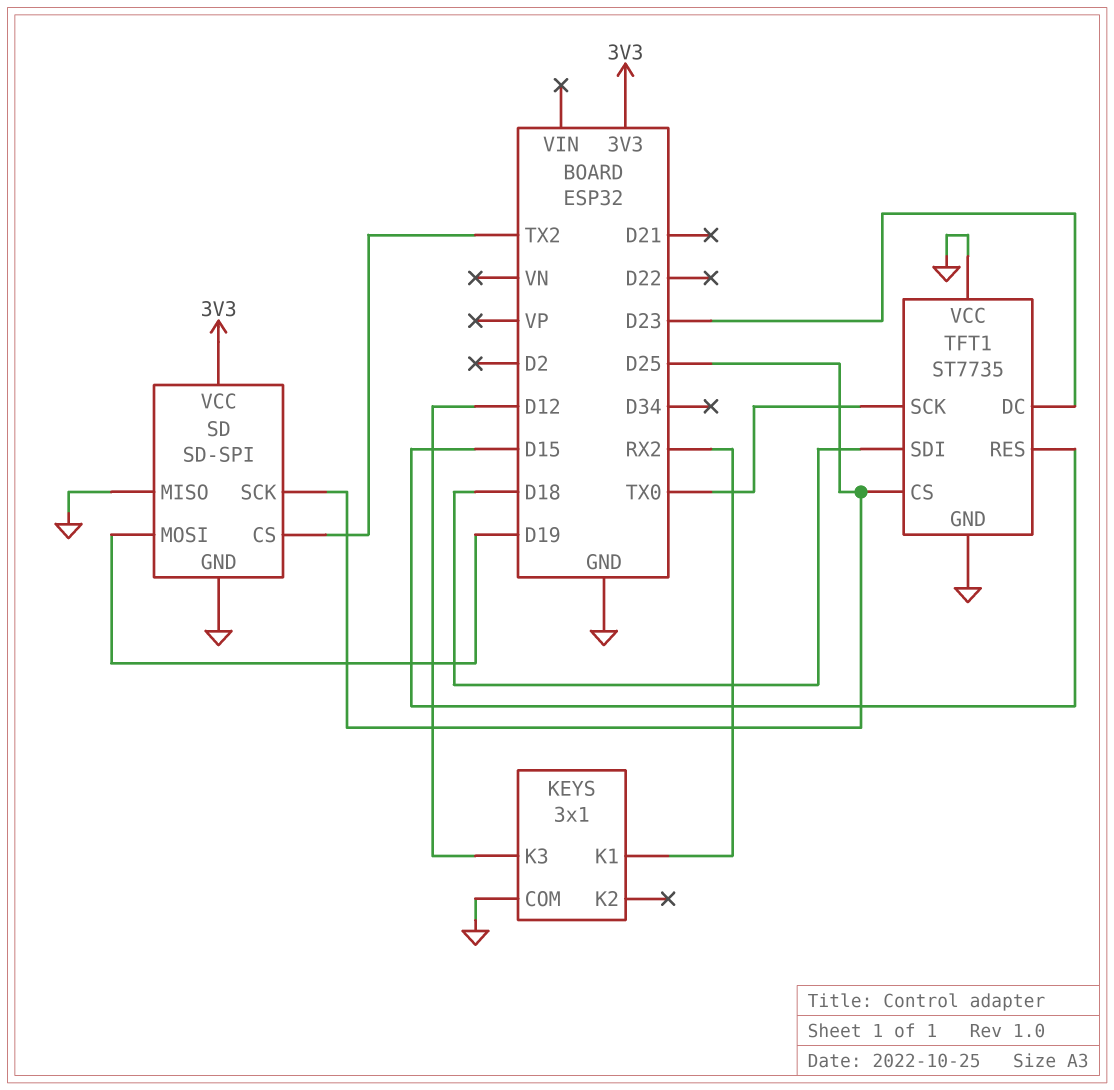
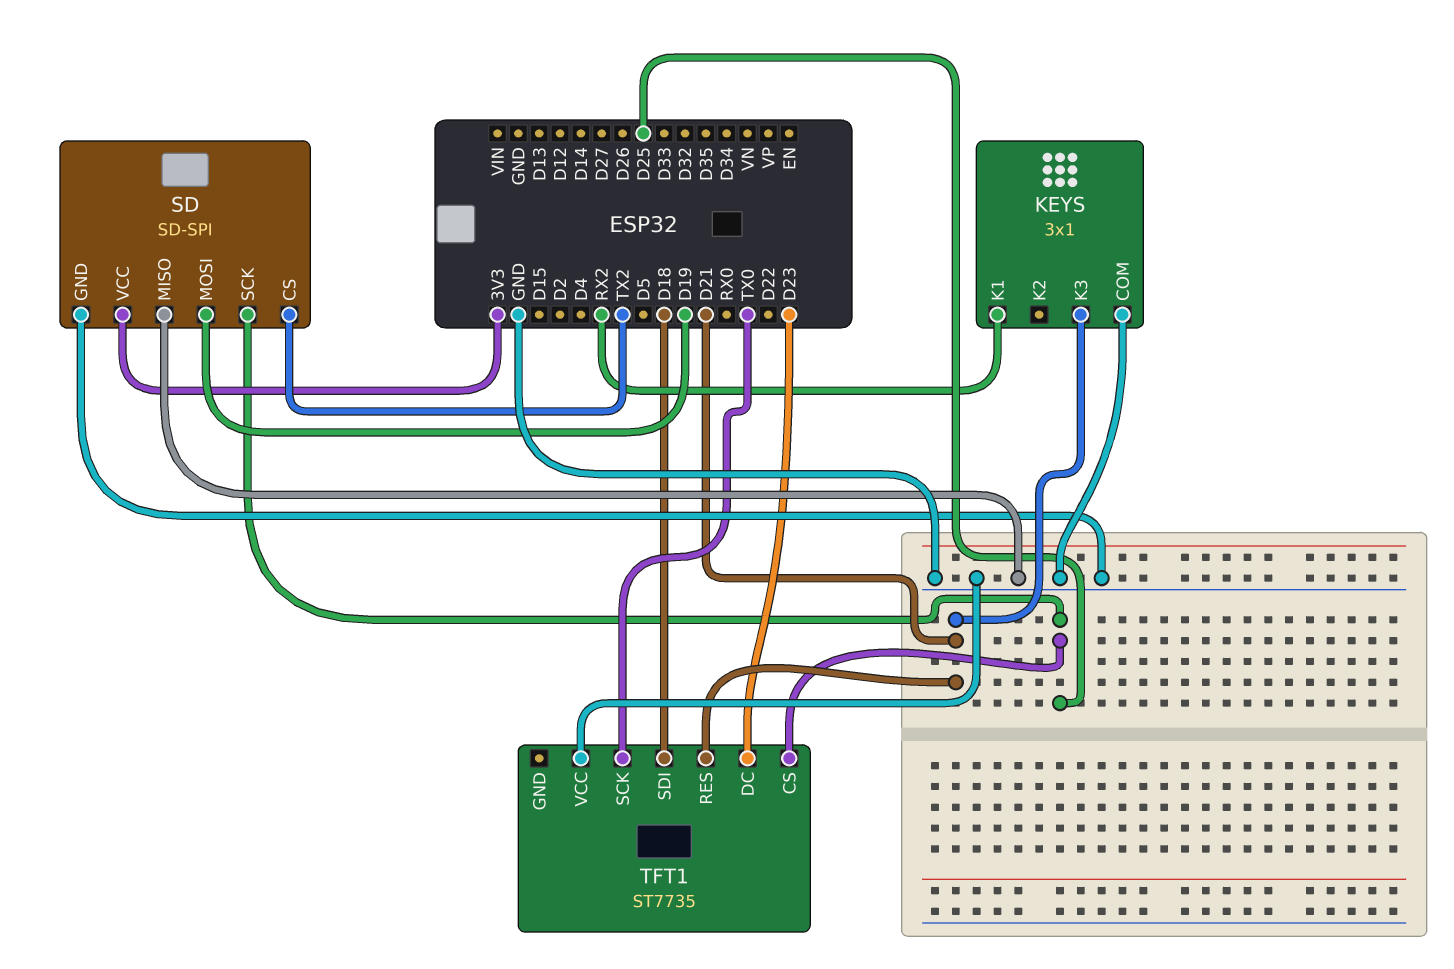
KEYS pin K3: D12 -> D21
TFT1 pin GND: GND -> none
TFT1 pin RES: D15 -> D21

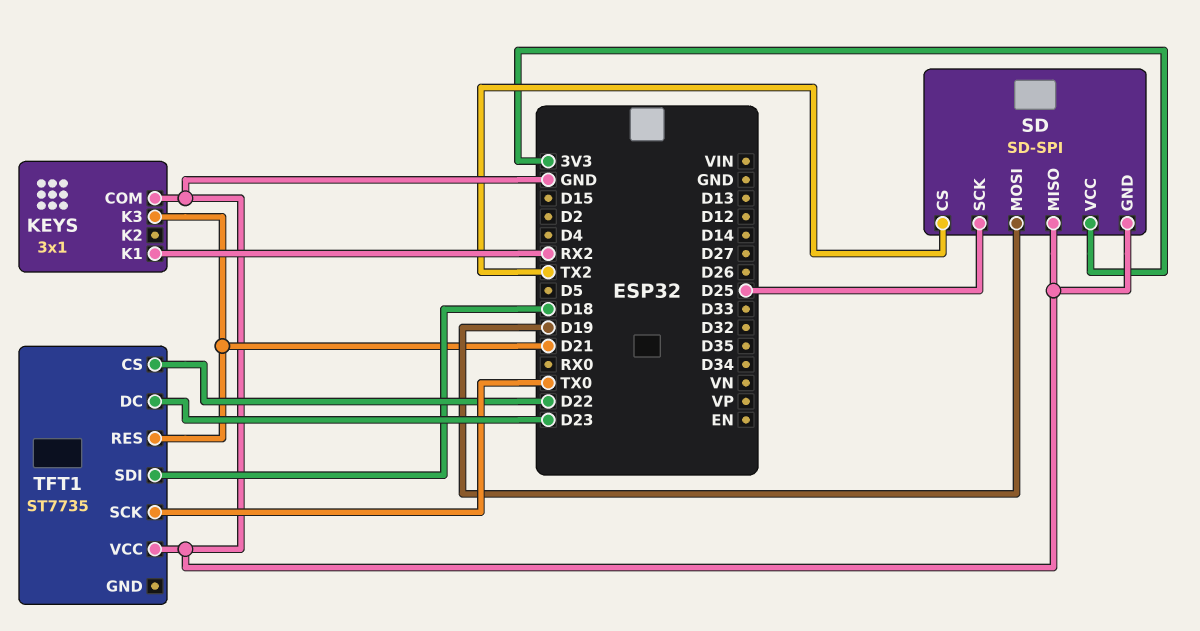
TFT1 pin CS: D25 -> D22

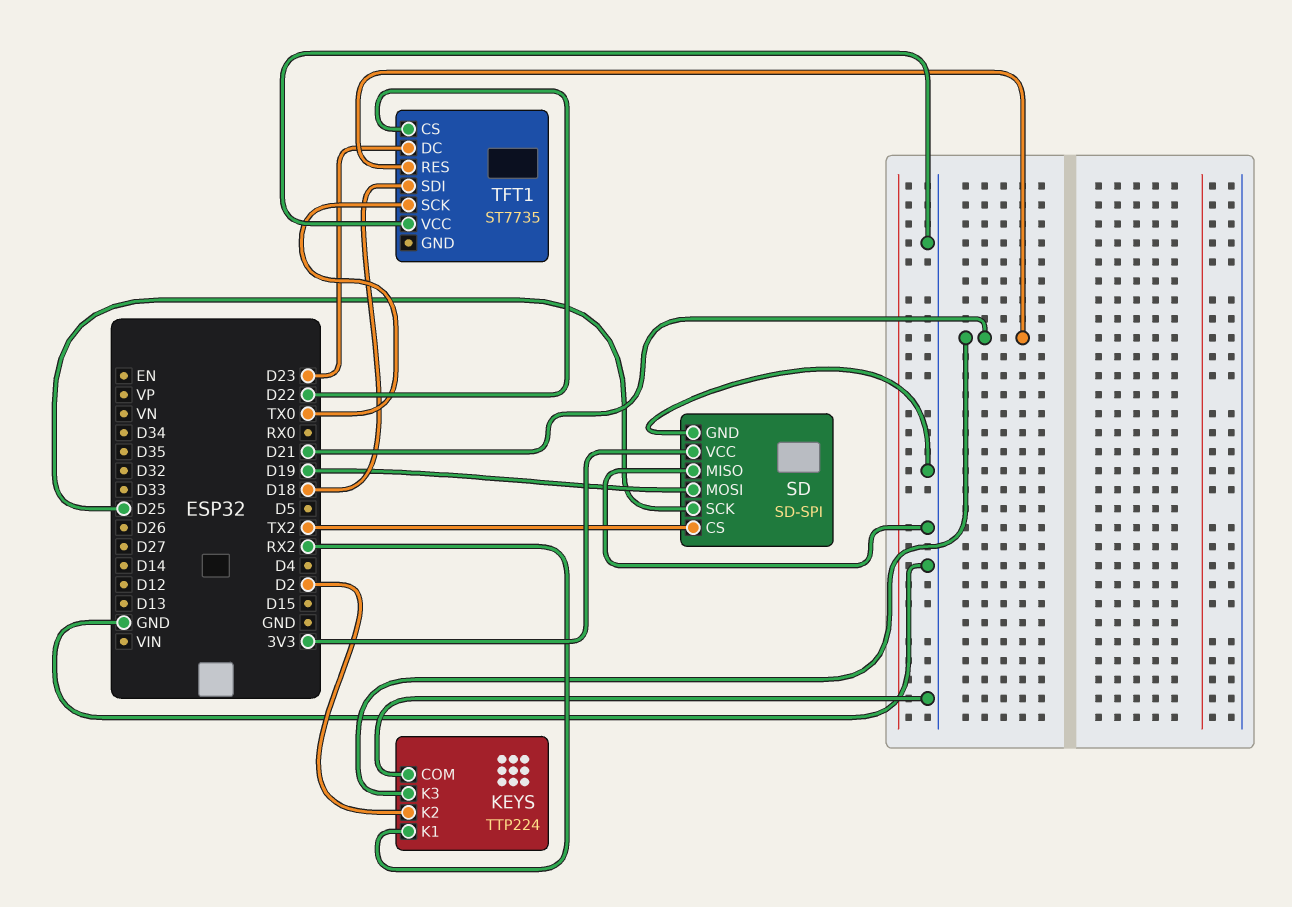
KEYS: 3x1 -> TTP224
KEYS pin K2: none -> D2

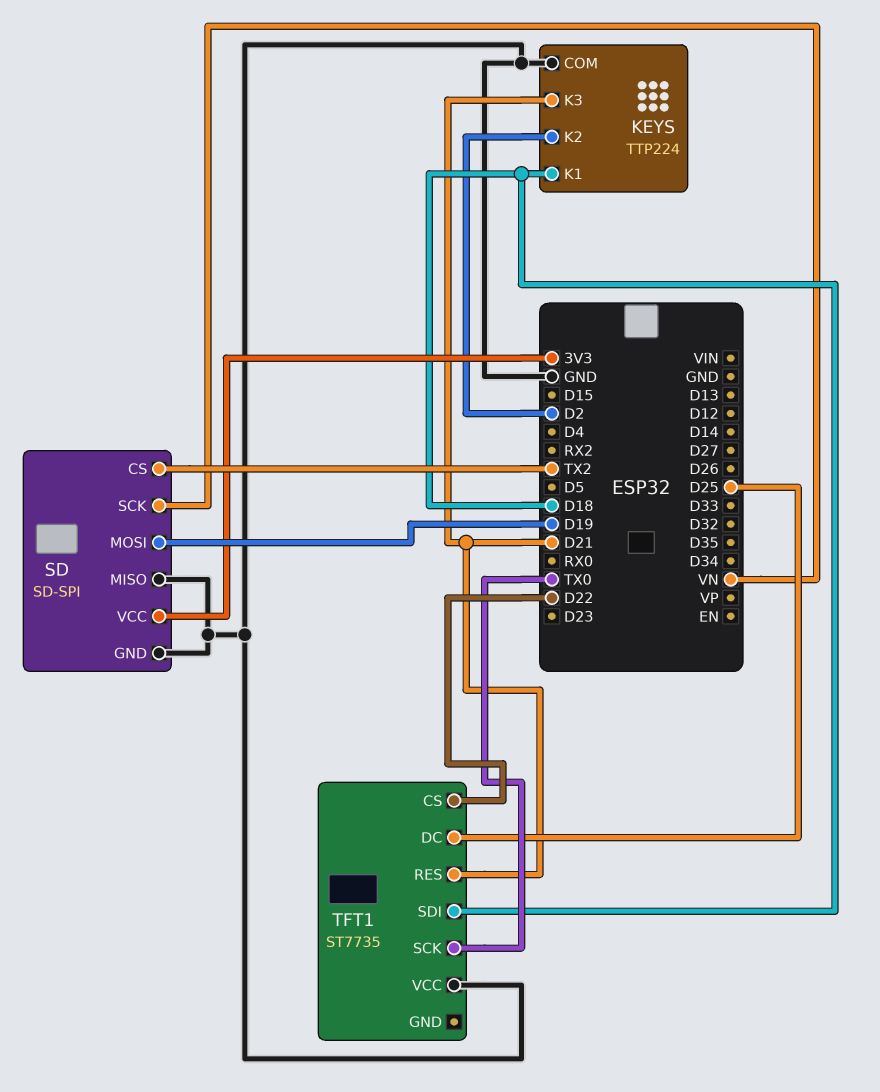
KEYS pin K1: RX2 -> D18
SD pin SCK: D25 -> VN
TFT1 pin DC: D23 -> D25

